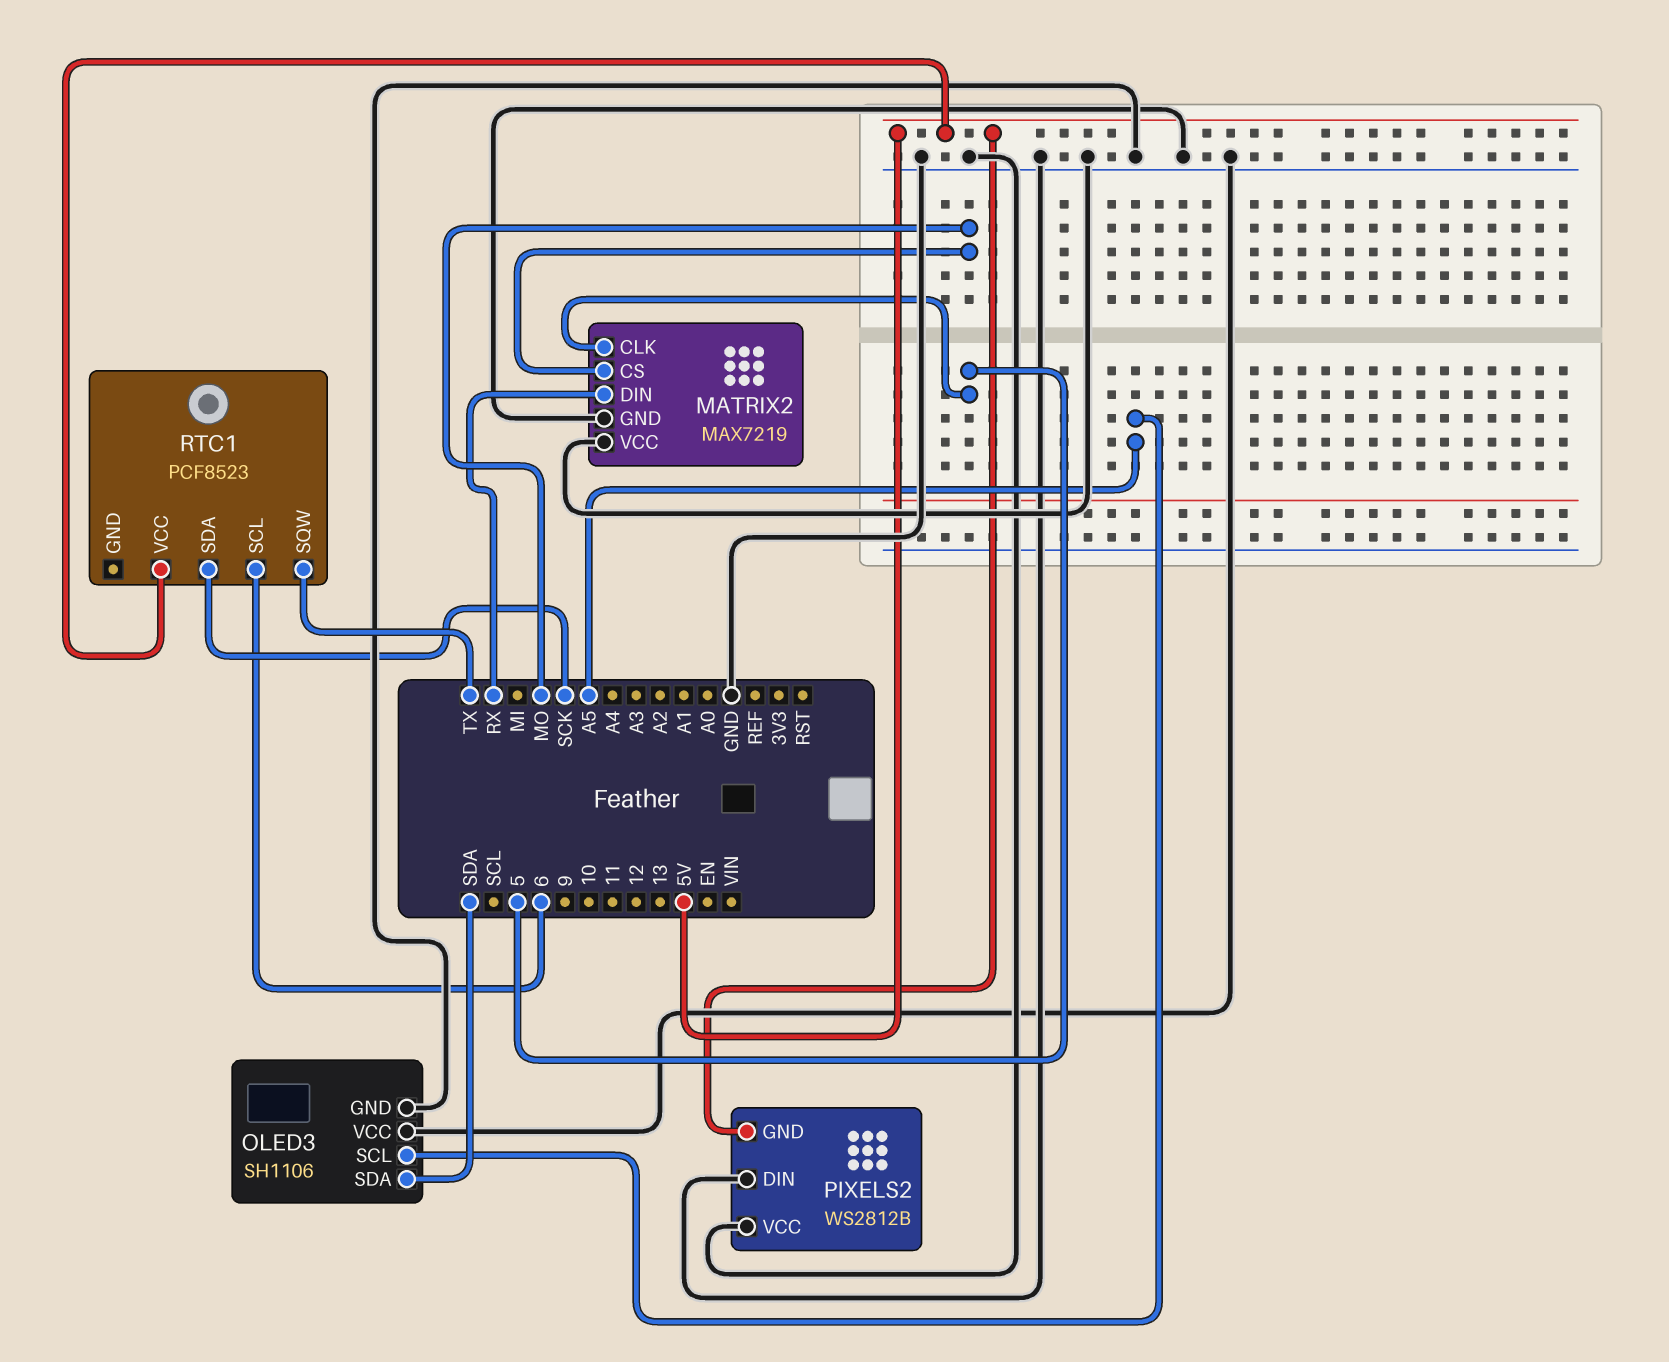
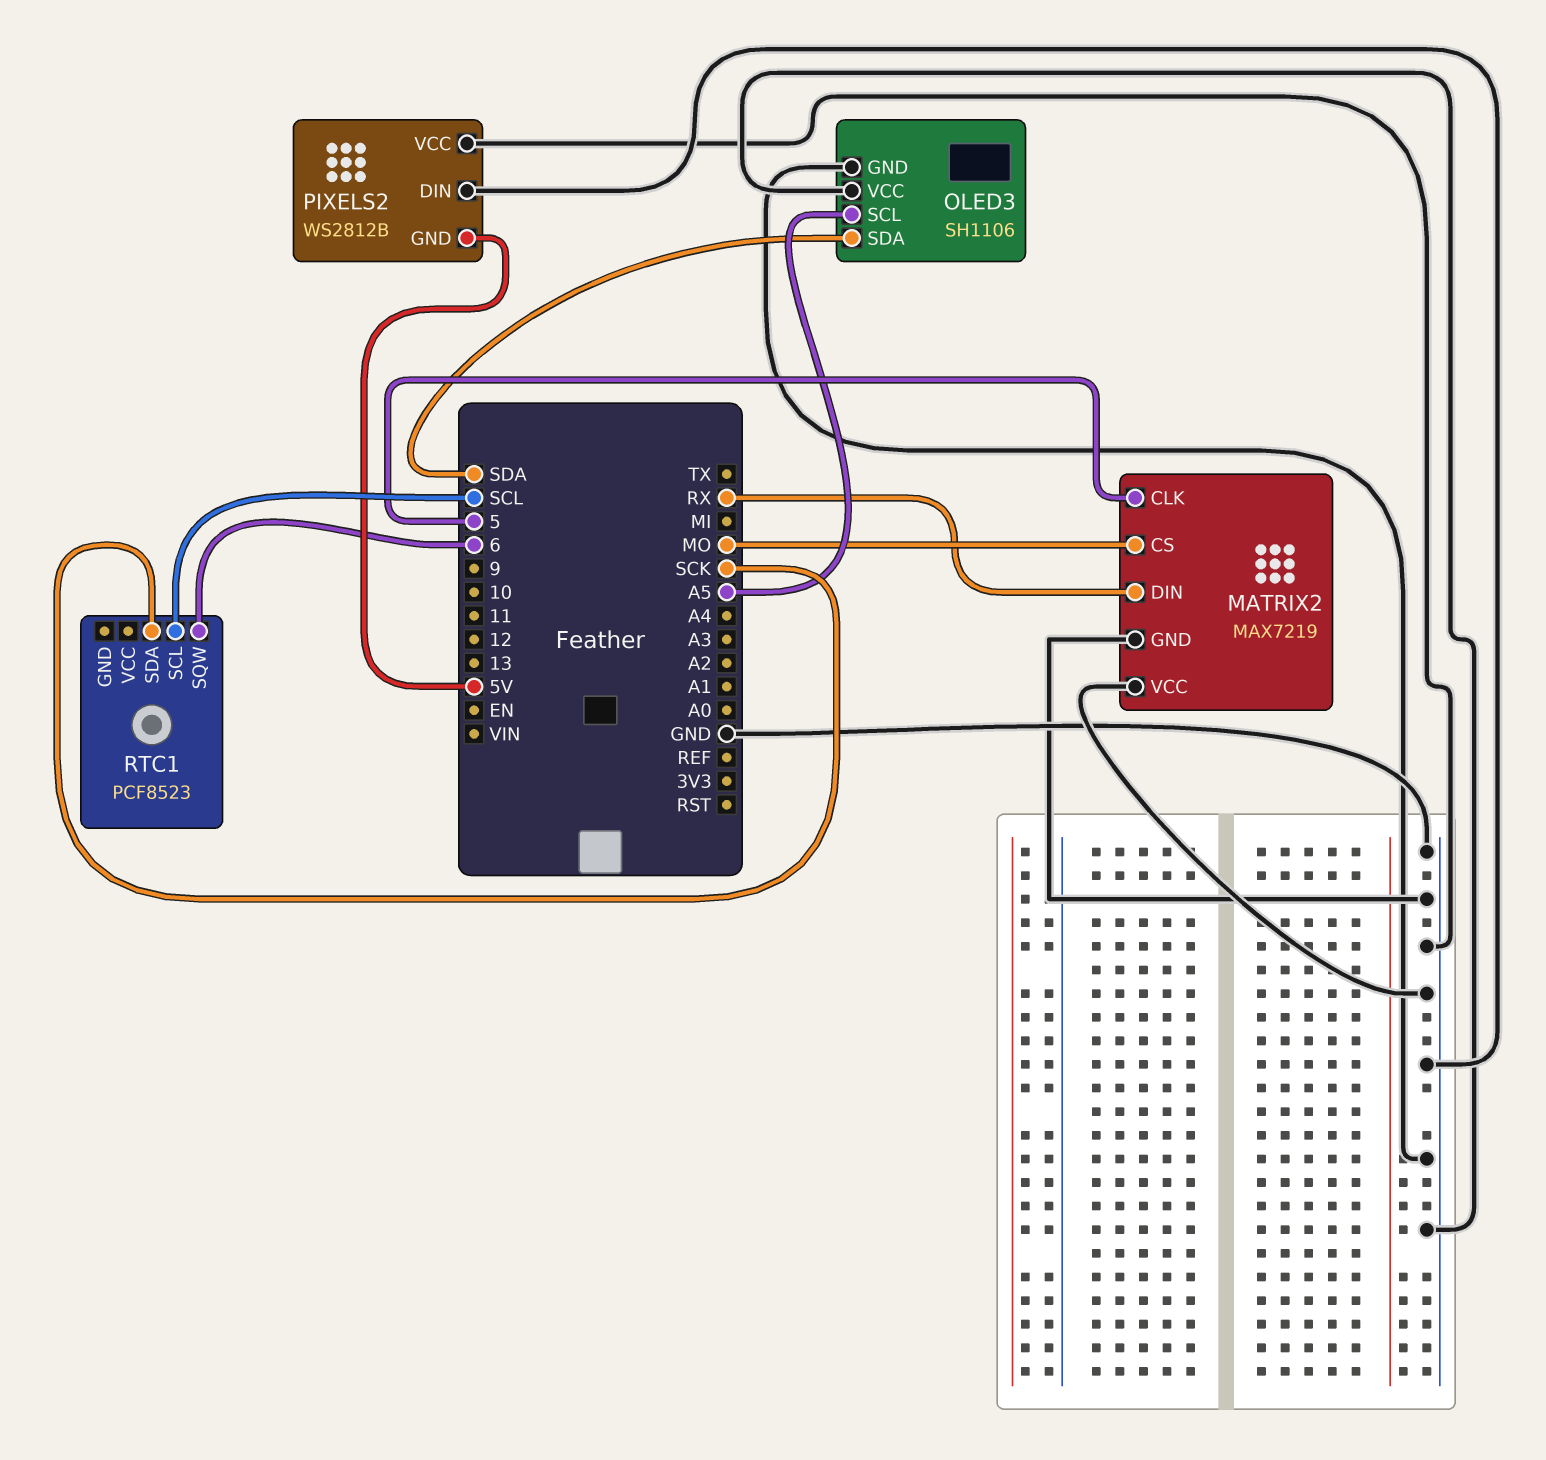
RTC1 pin SCL: 6 -> SCL
RTC1 pin SQW: TX -> 6
RTC1 pin VCC: 5V -> none

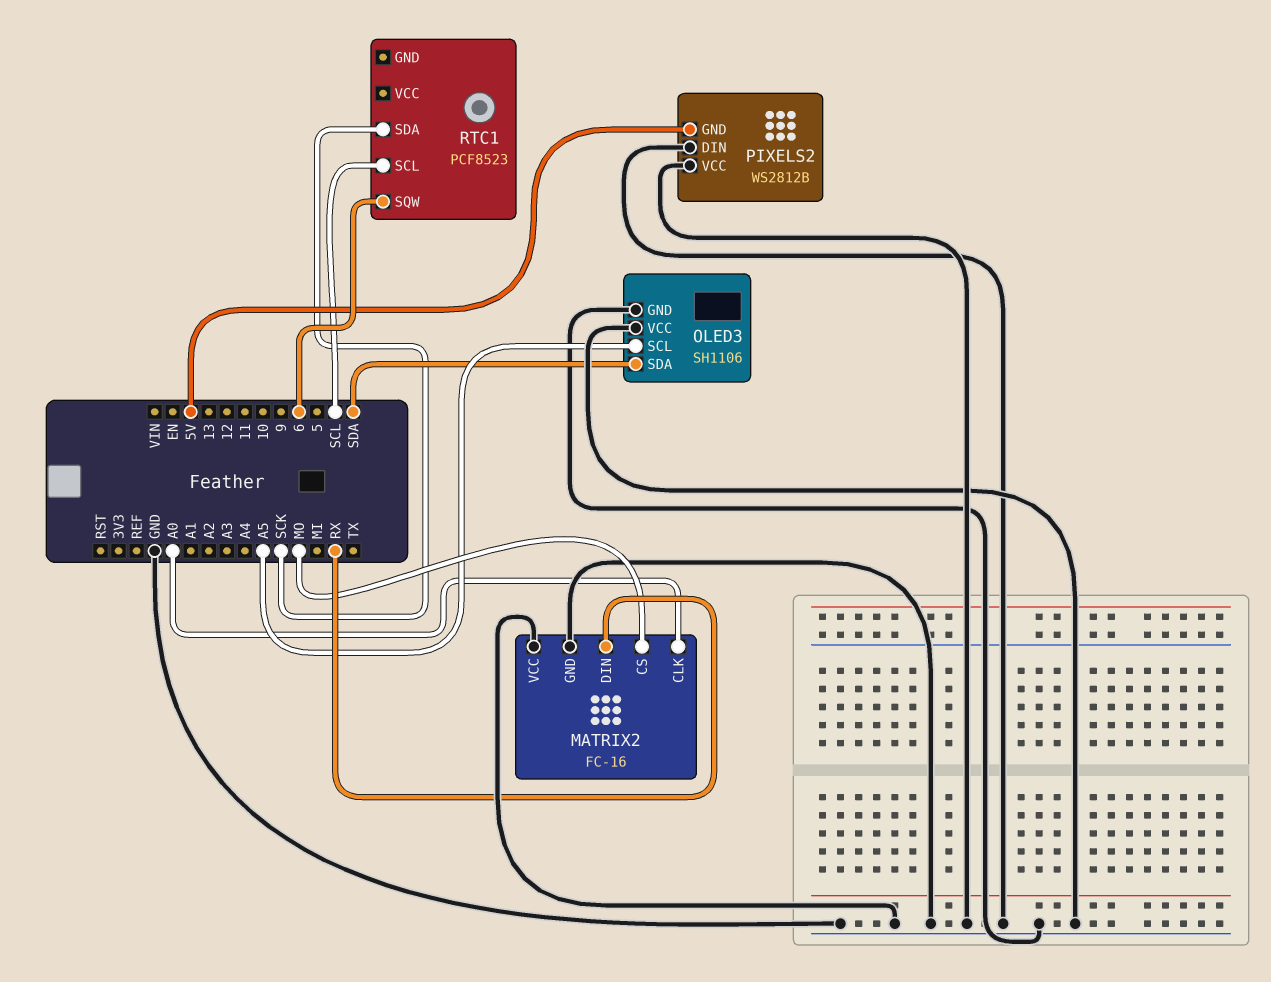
MATRIX2: MAX7219 -> FC-16
MATRIX2 pin CLK: 5 -> A0

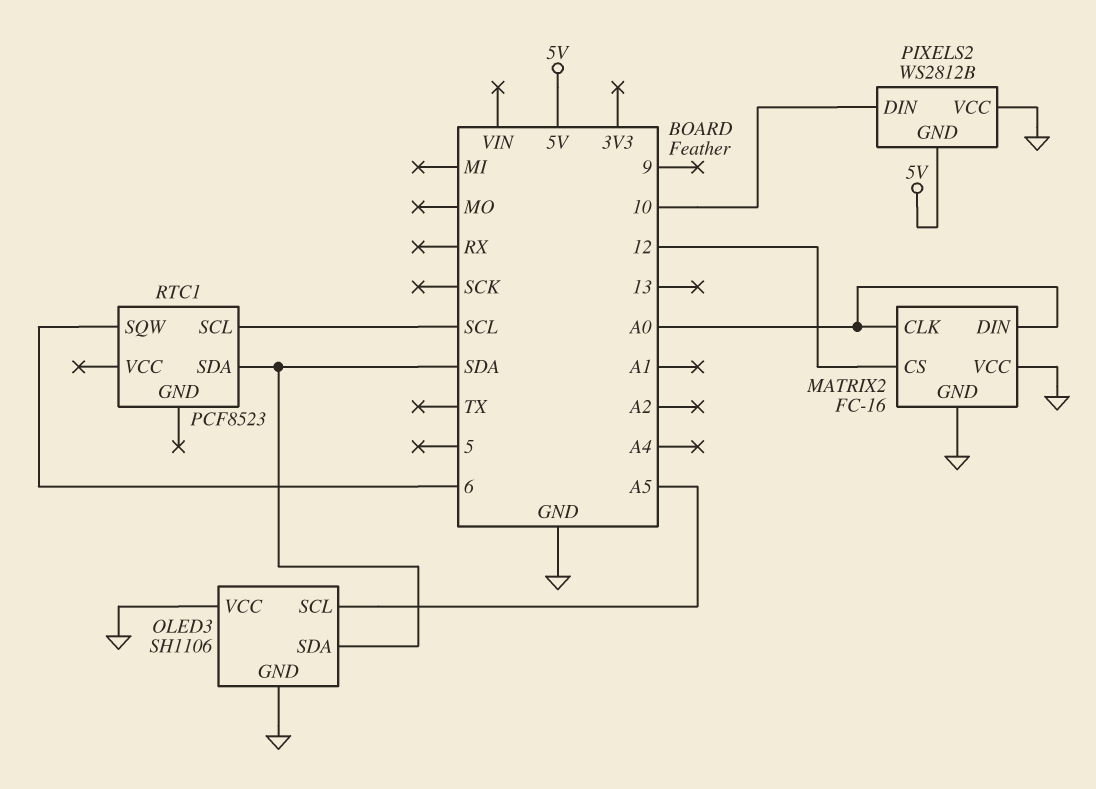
MATRIX2 pin CS: MO -> 12
MATRIX2 pin DIN: RX -> A0
PIXELS2 pin DIN: GND -> 10
RTC1 pin SDA: SCK -> SDA

